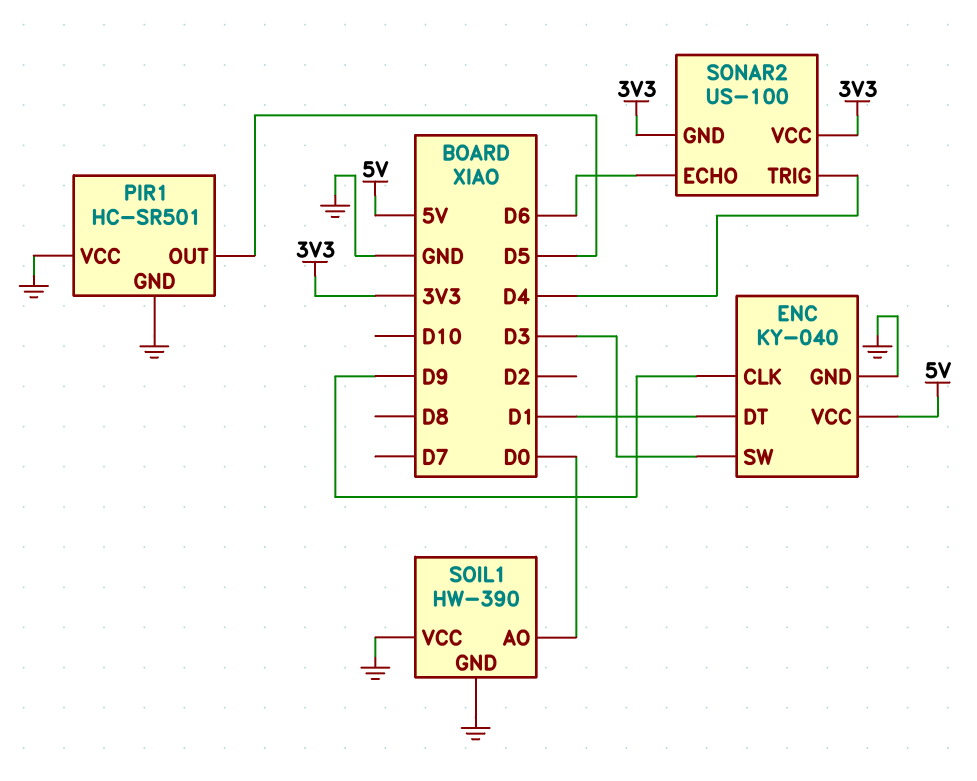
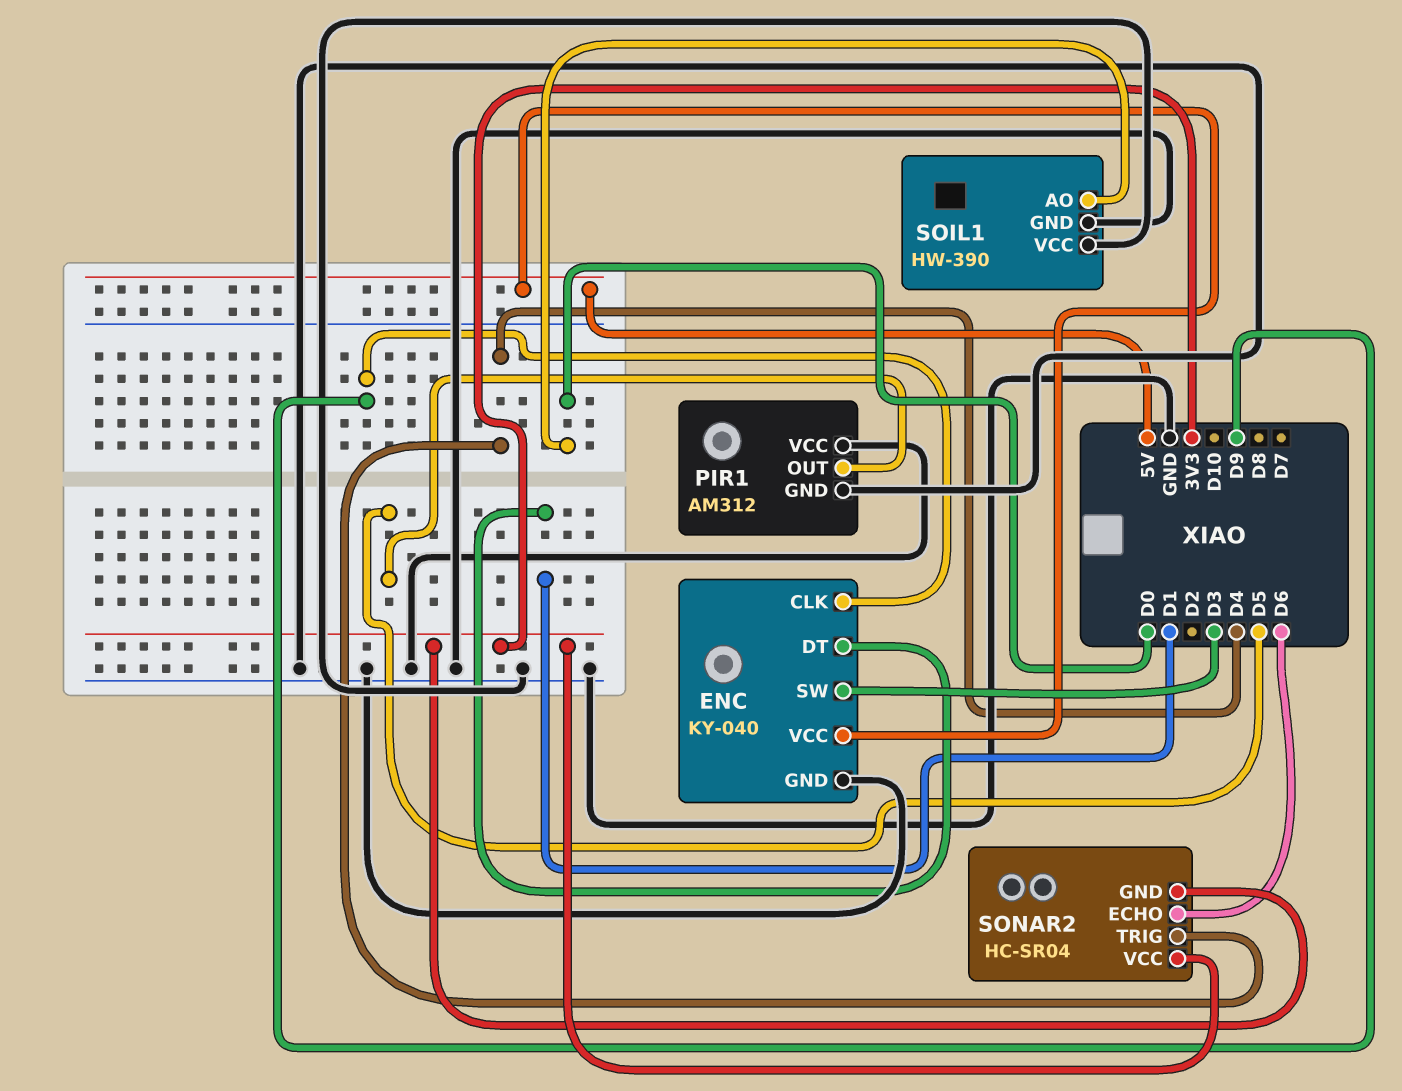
PIR1: HC-SR501 -> AM312
SONAR2: US-100 -> HC-SR04

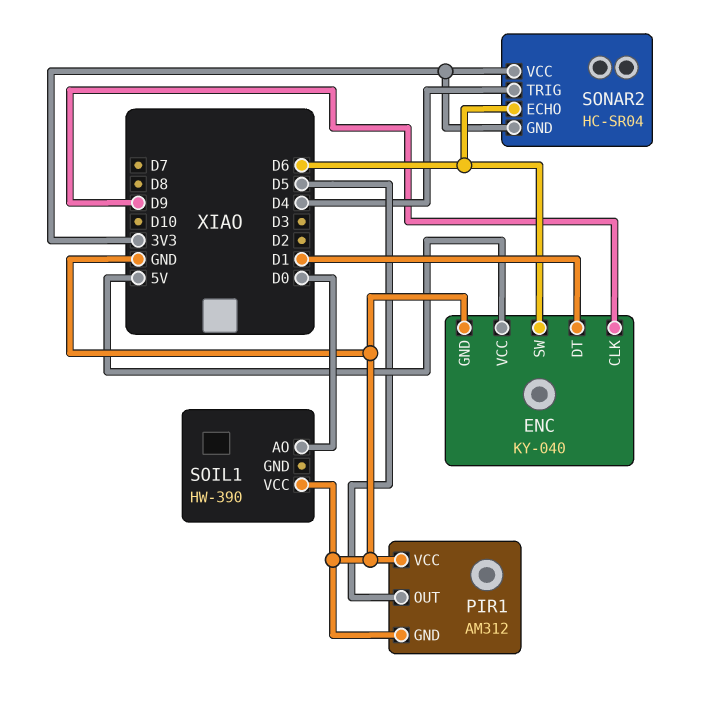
ENC pin SW: D3 -> D6
SOIL1 pin GND: GND -> none

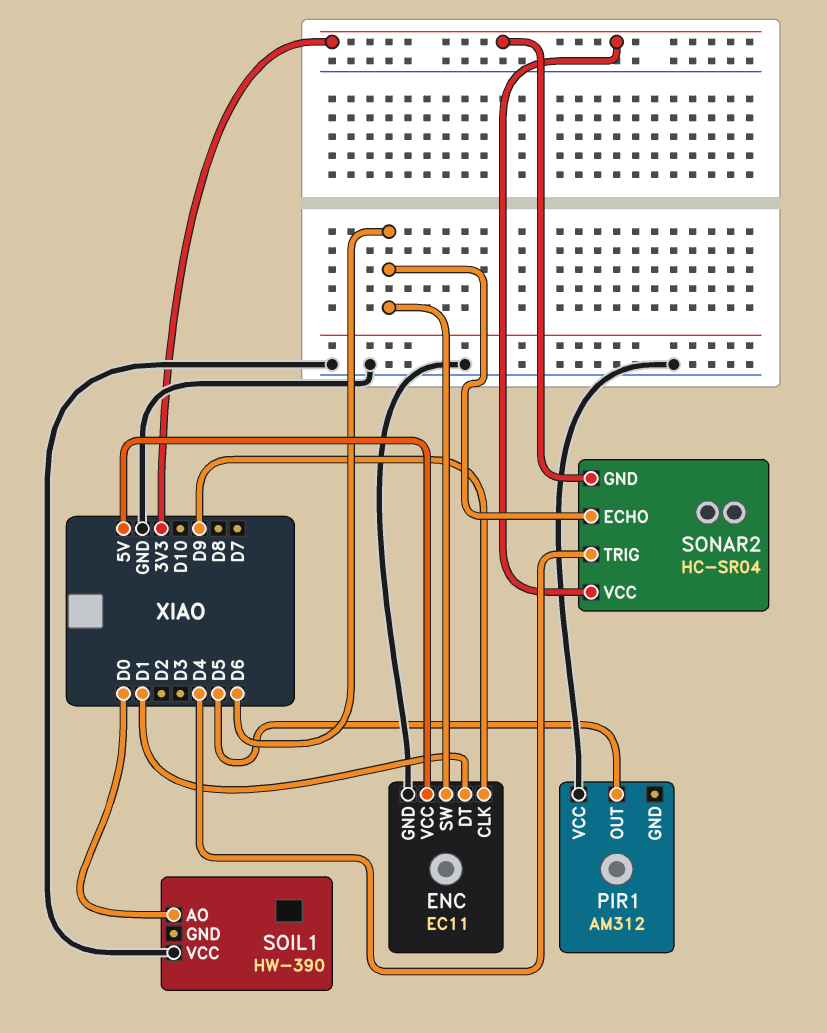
ENC: KY-040 -> EC11
PIR1 pin GND: GND -> none

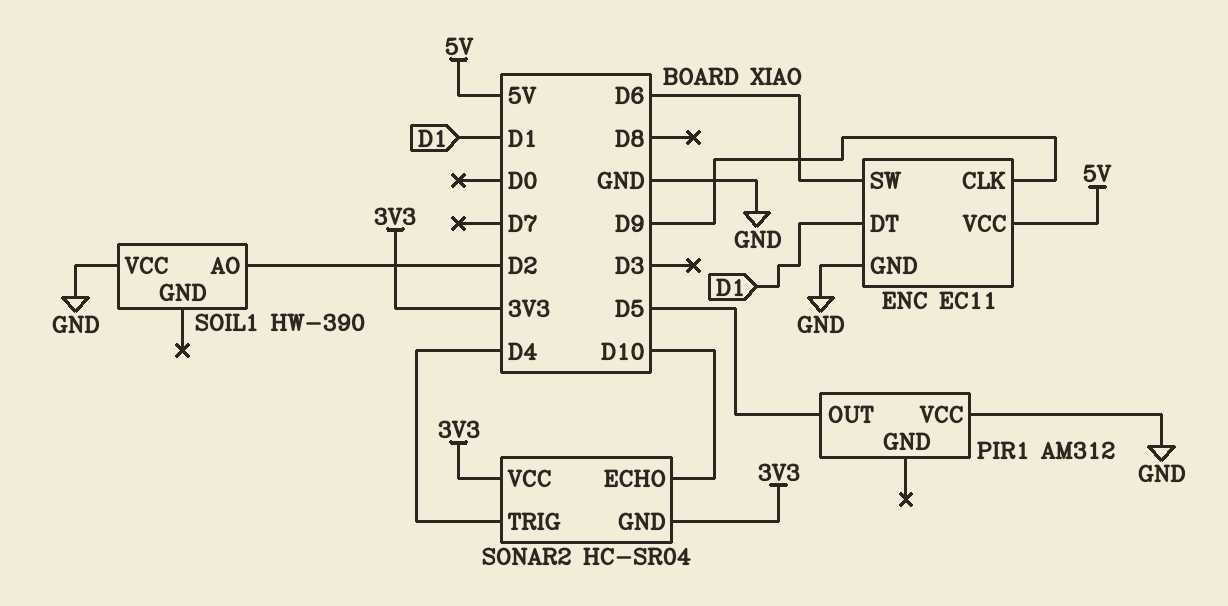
SOIL1 pin AO: D0 -> D2
SONAR2 pin ECHO: D6 -> D10

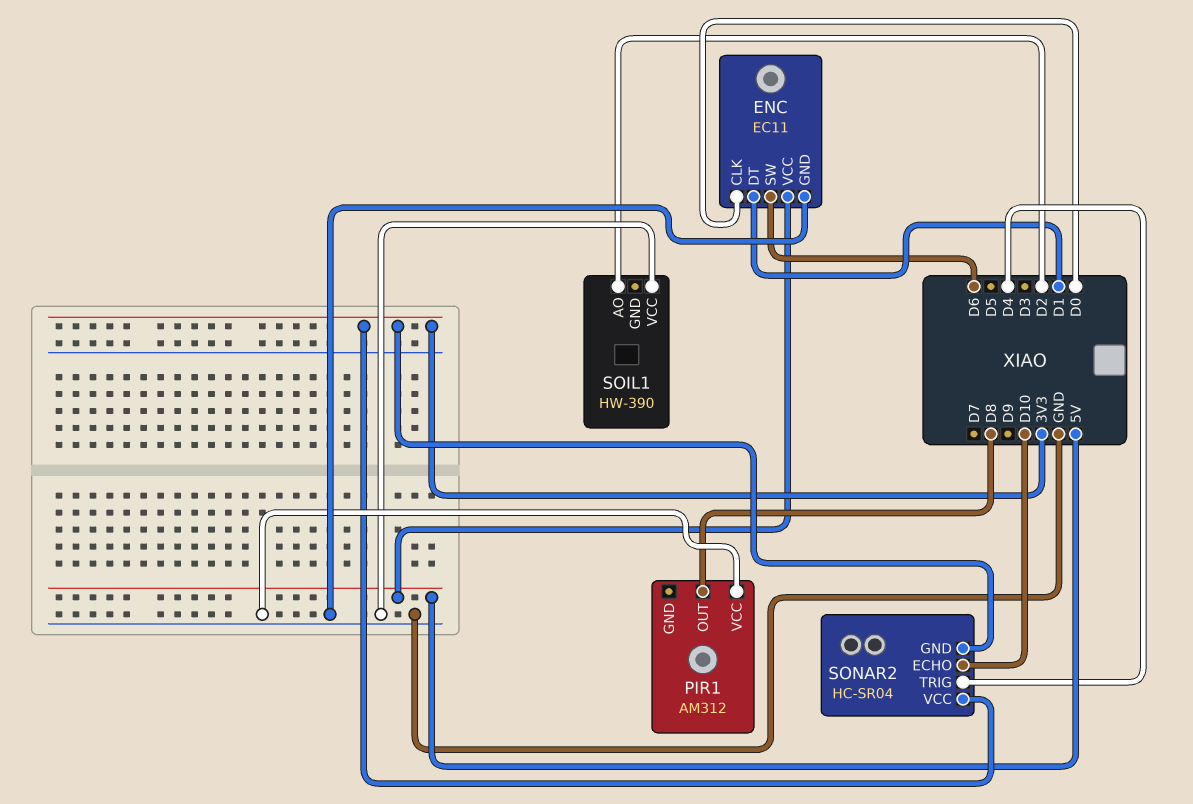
ENC pin CLK: D9 -> D0
PIR1 pin OUT: D5 -> D8

